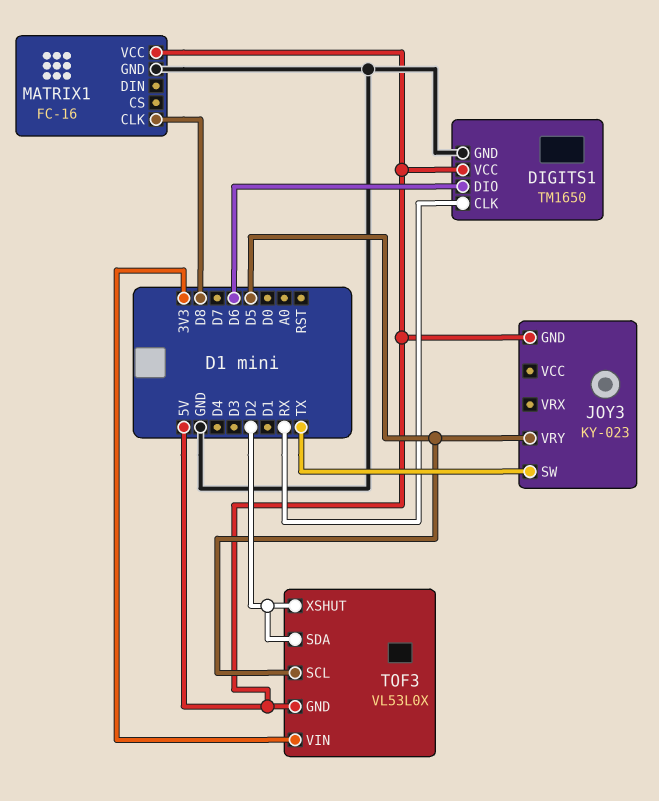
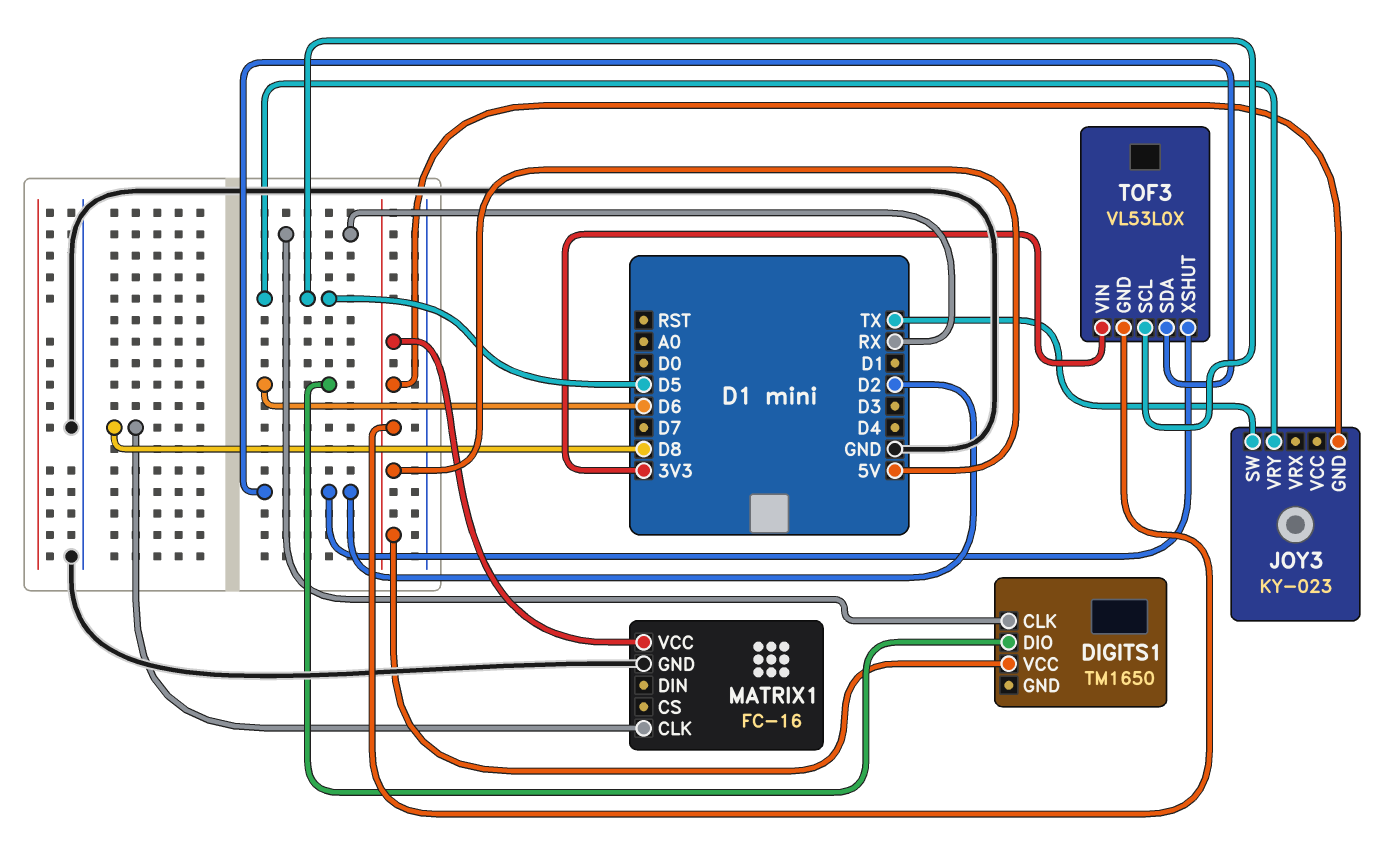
DIGITS1 pin GND: GND -> none

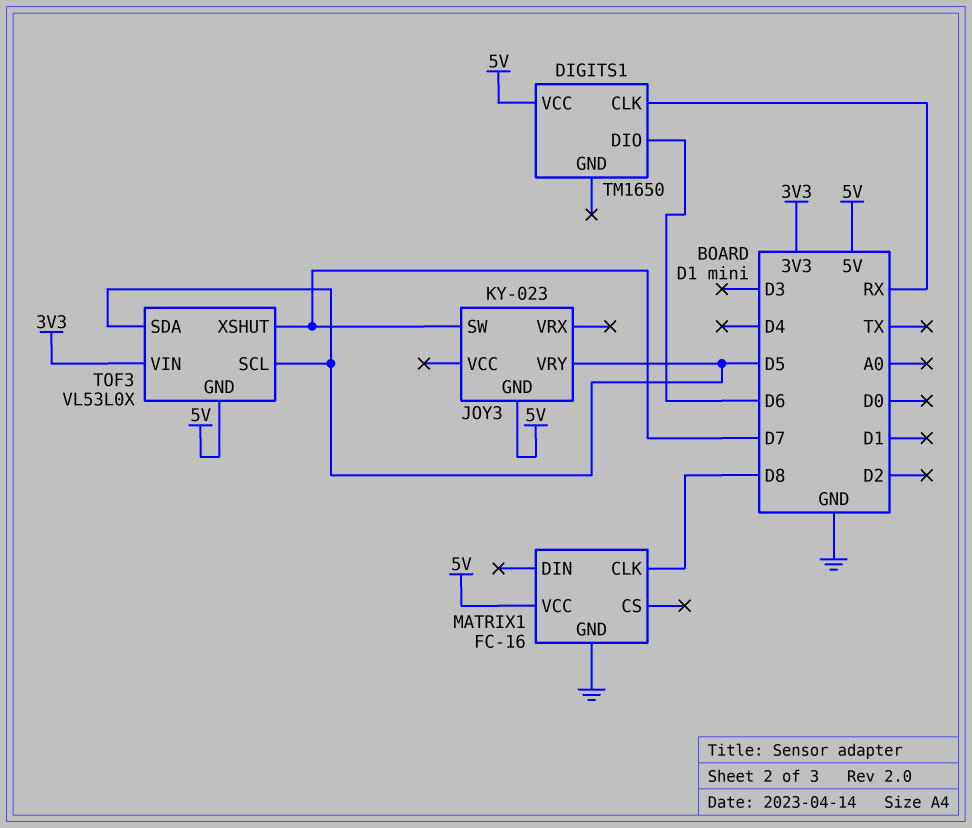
JOY3 pin SW: TX -> D7
TOF3 pin SDA: D2 -> D5
TOF3 pin XSHUT: D2 -> D7

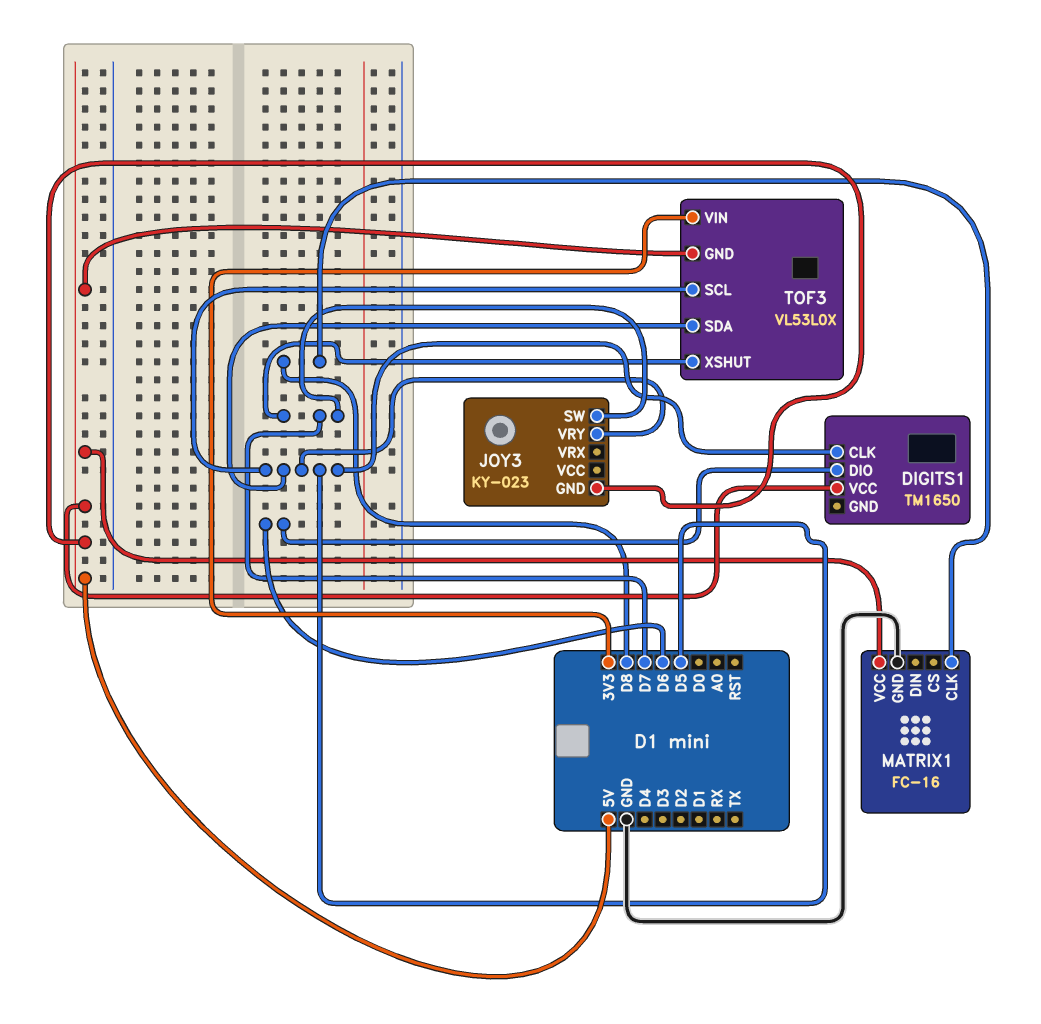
DIGITS1 pin CLK: RX -> D5

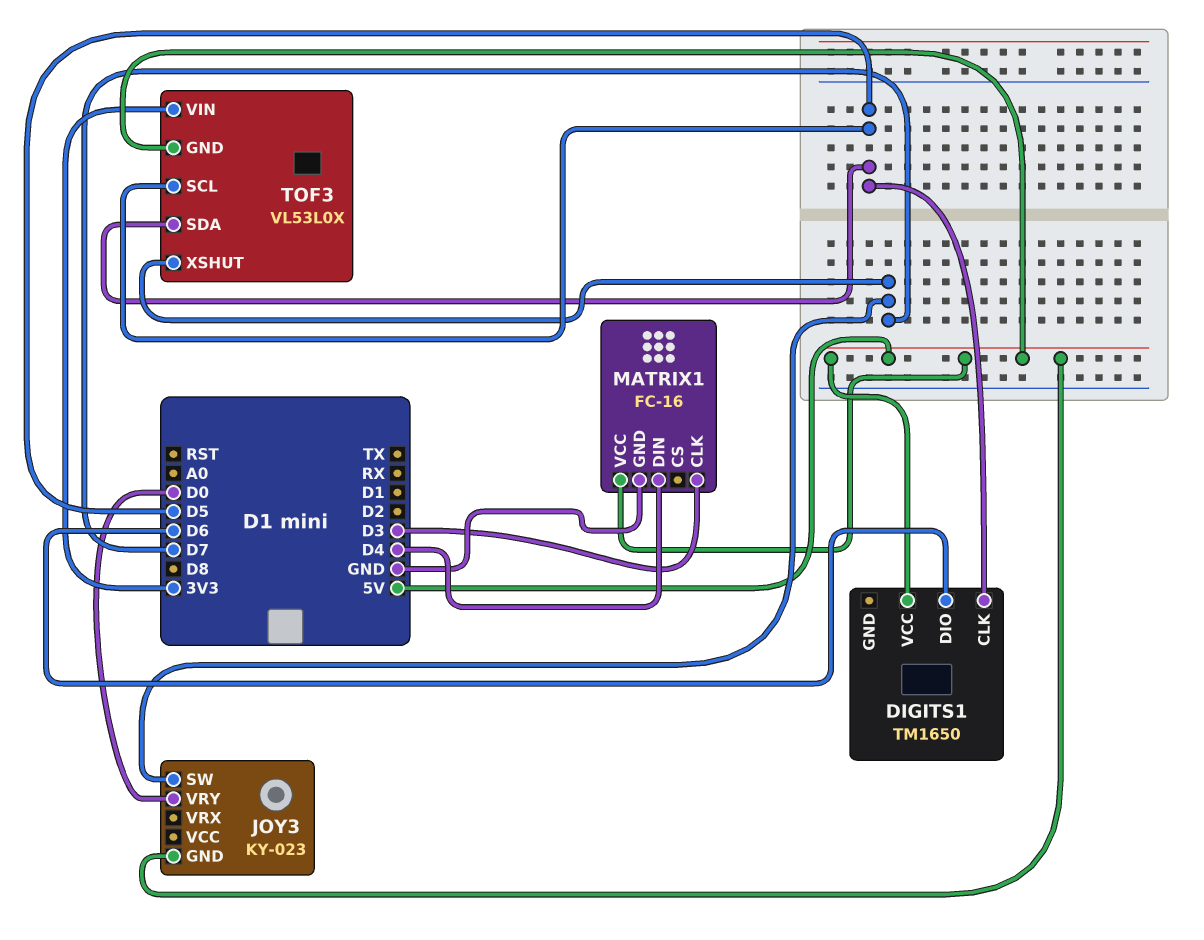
JOY3 pin VRY: D5 -> D0
MATRIX1 pin CLK: D8 -> D3
MATRIX1 pin DIN: none -> D4

